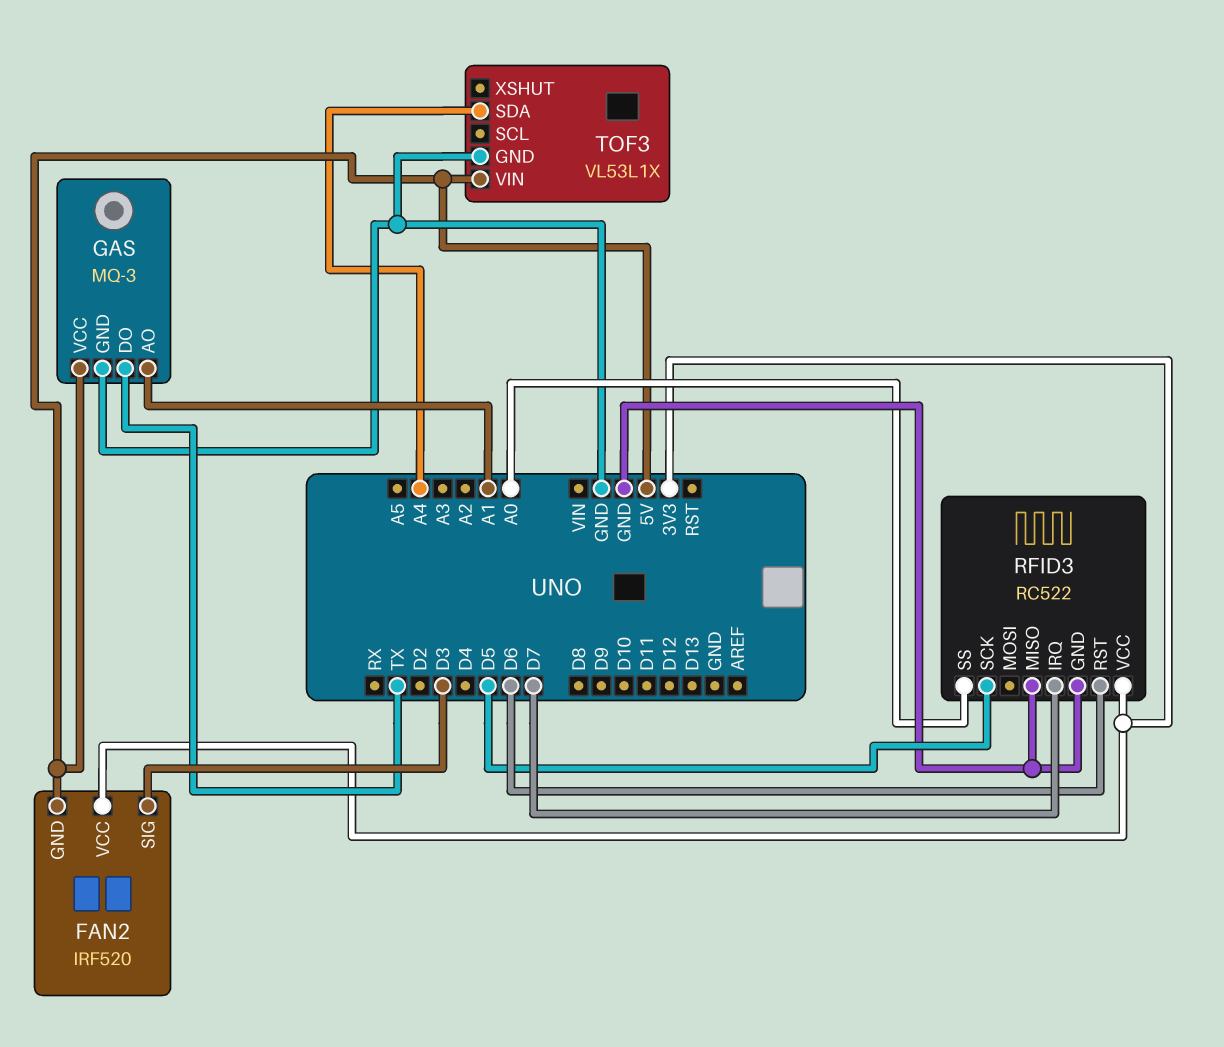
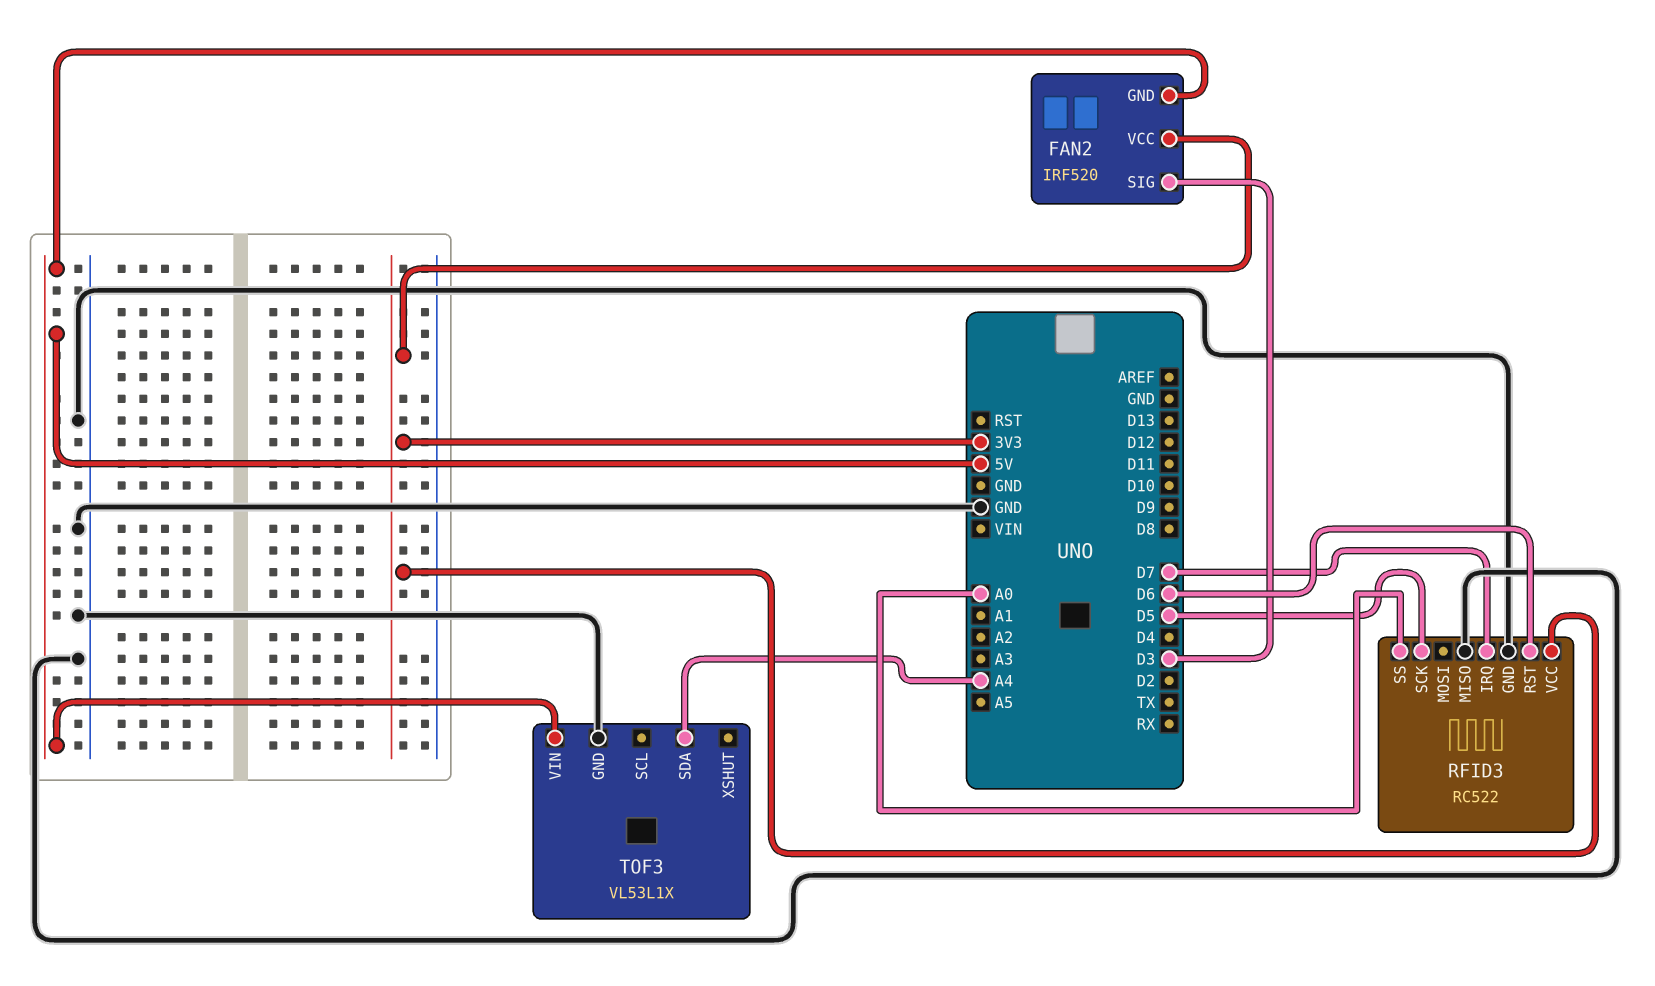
GAS: MQ-3 -> none
GAS pin AO: A1 -> none
GAS pin DO: TX -> none
GAS pin GND: GND -> none
GAS pin VCC: 5V -> none

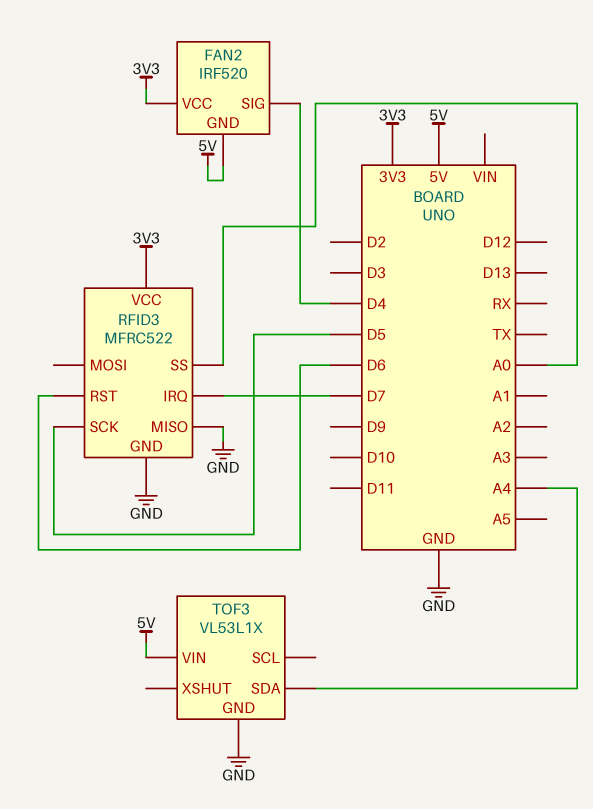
FAN2 pin SIG: D3 -> D4
RFID3: RC522 -> MFRC522

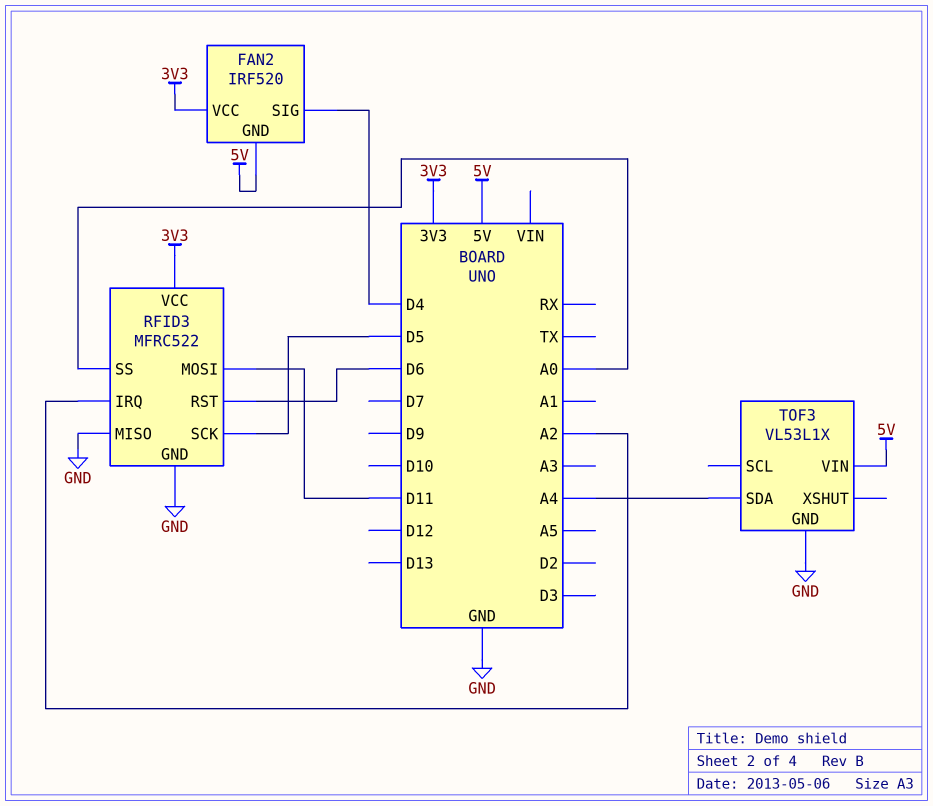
RFID3 pin IRQ: D7 -> A2
RFID3 pin MOSI: none -> D11

